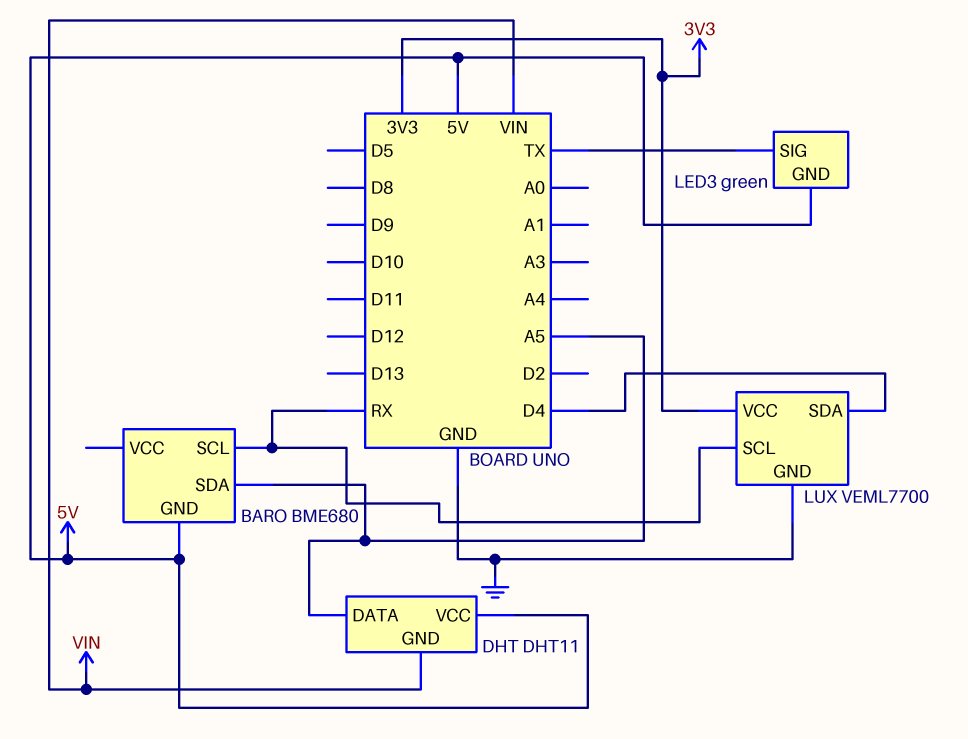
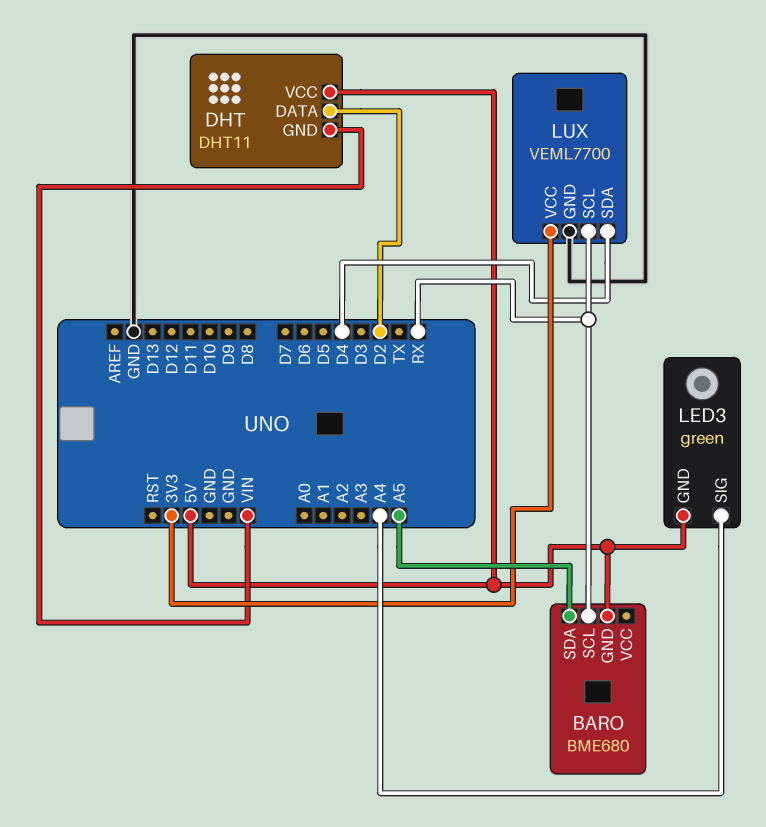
DHT pin DATA: A5 -> D2
LED3 pin SIG: TX -> A4

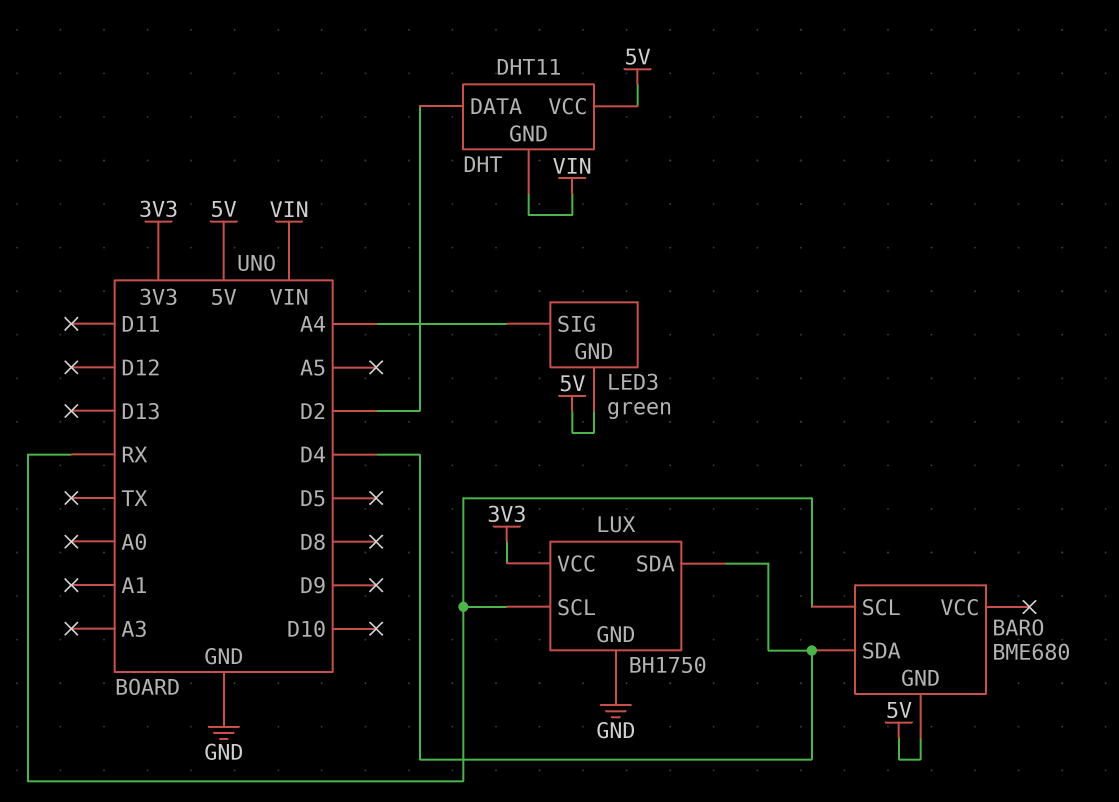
BARO pin SDA: A5 -> D4
LUX: VEML7700 -> BH1750

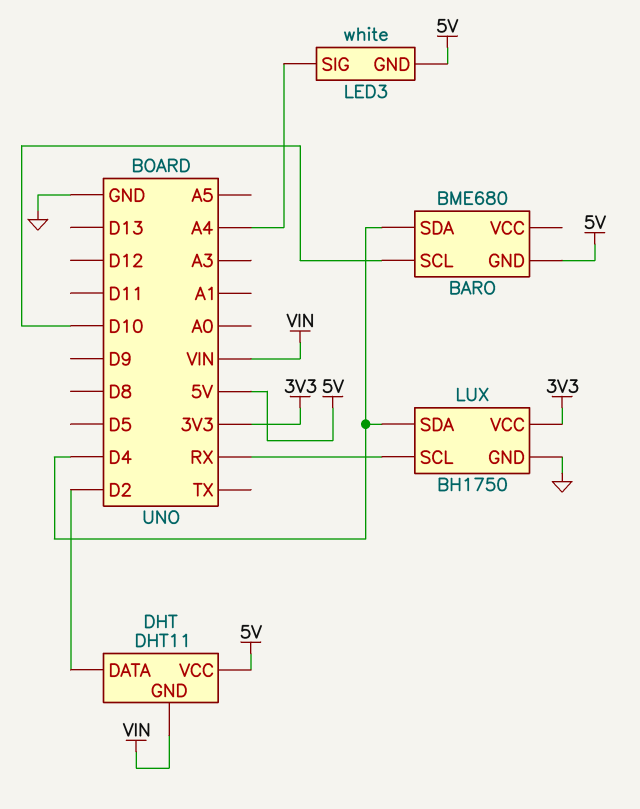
BARO pin SCL: RX -> D10
LED3: green -> white

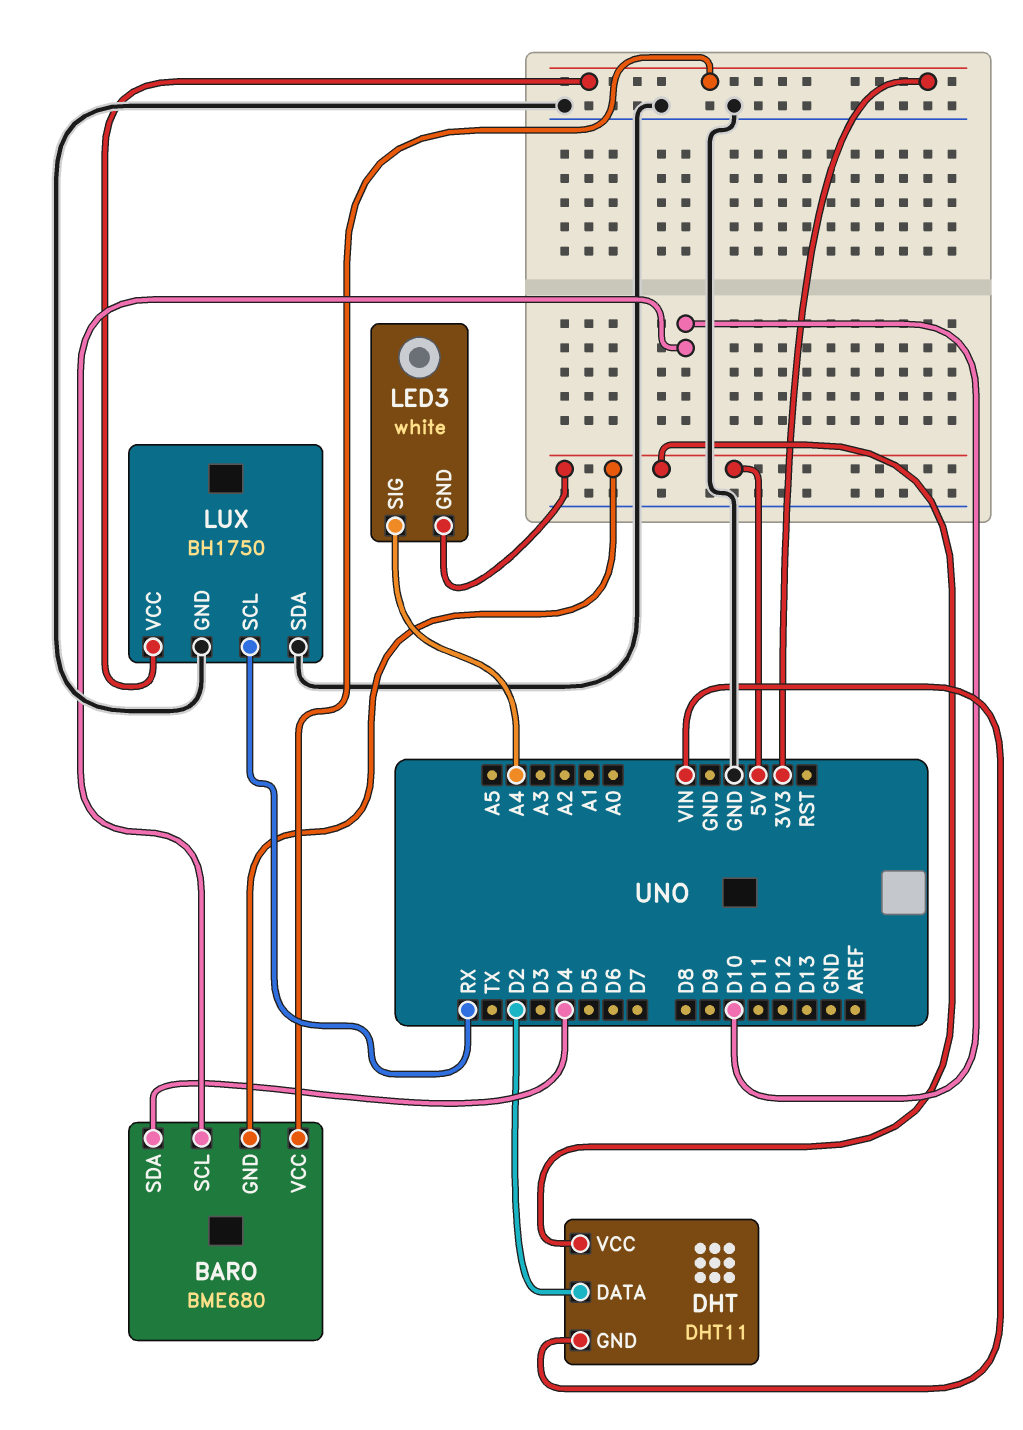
BARO pin VCC: none -> 3V3
LUX pin SDA: D4 -> GND

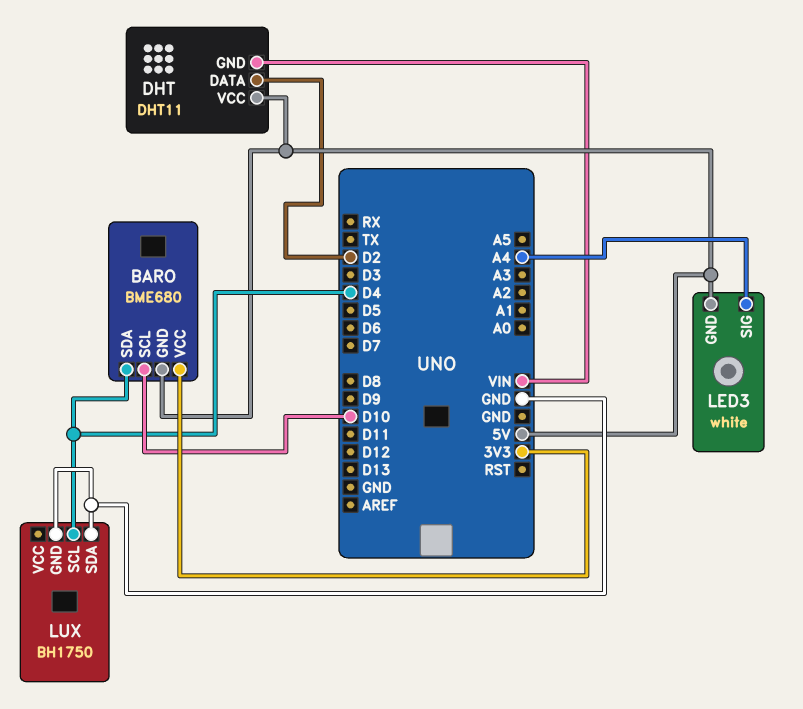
LUX pin SCL: RX -> D4
LUX pin VCC: 3V3 -> none

